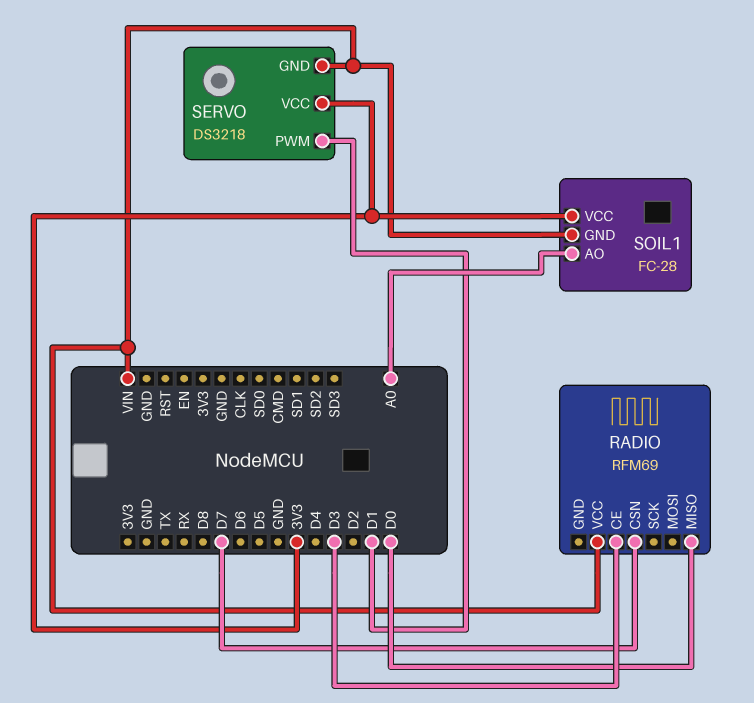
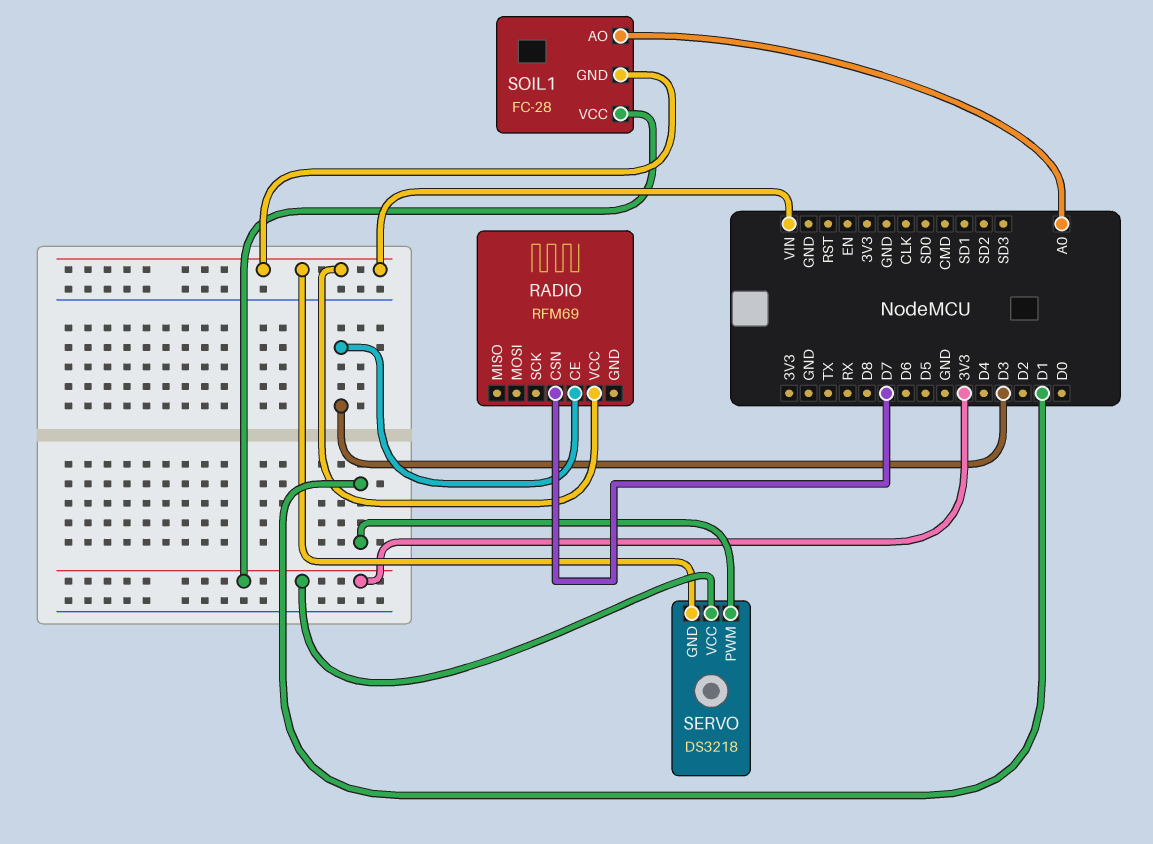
RADIO pin MISO: D0 -> none

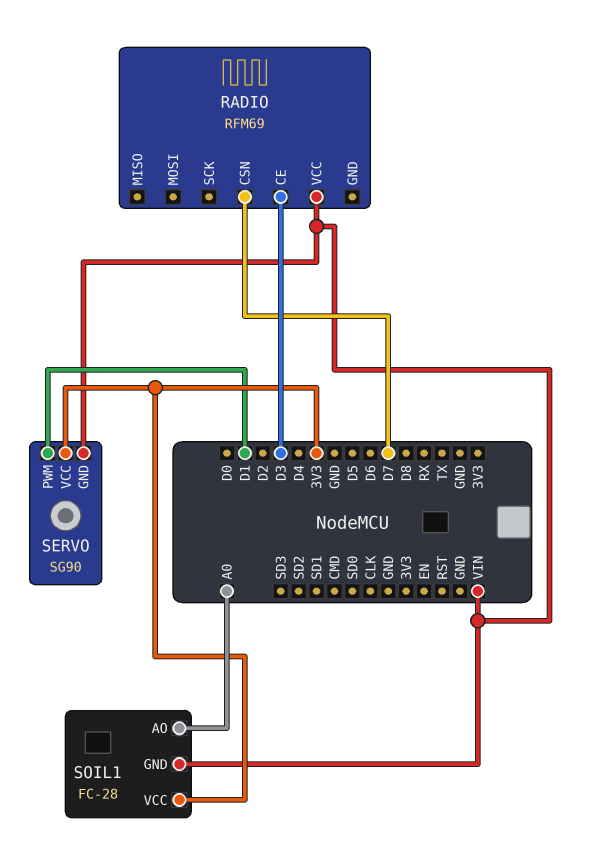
SERVO: DS3218 -> SG90

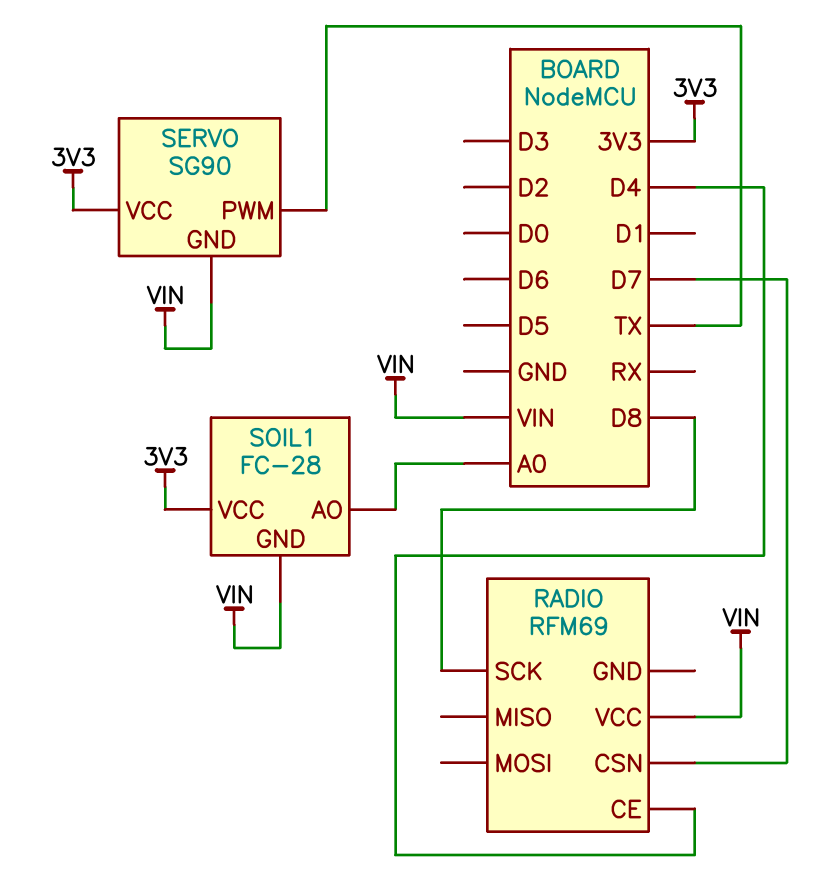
RADIO pin CE: D3 -> D4
RADIO pin SCK: none -> D8
SERVO pin PWM: D1 -> TX

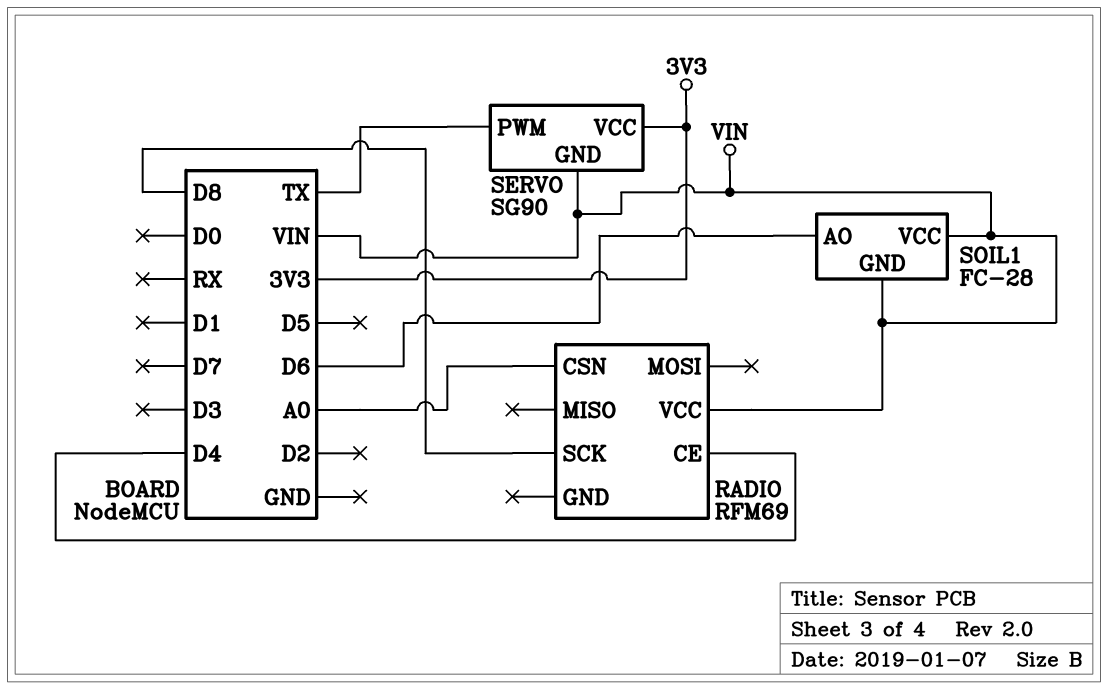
RADIO pin CSN: D7 -> A0
SOIL1 pin AO: A0 -> D6
SOIL1 pin VCC: 3V3 -> VIN

